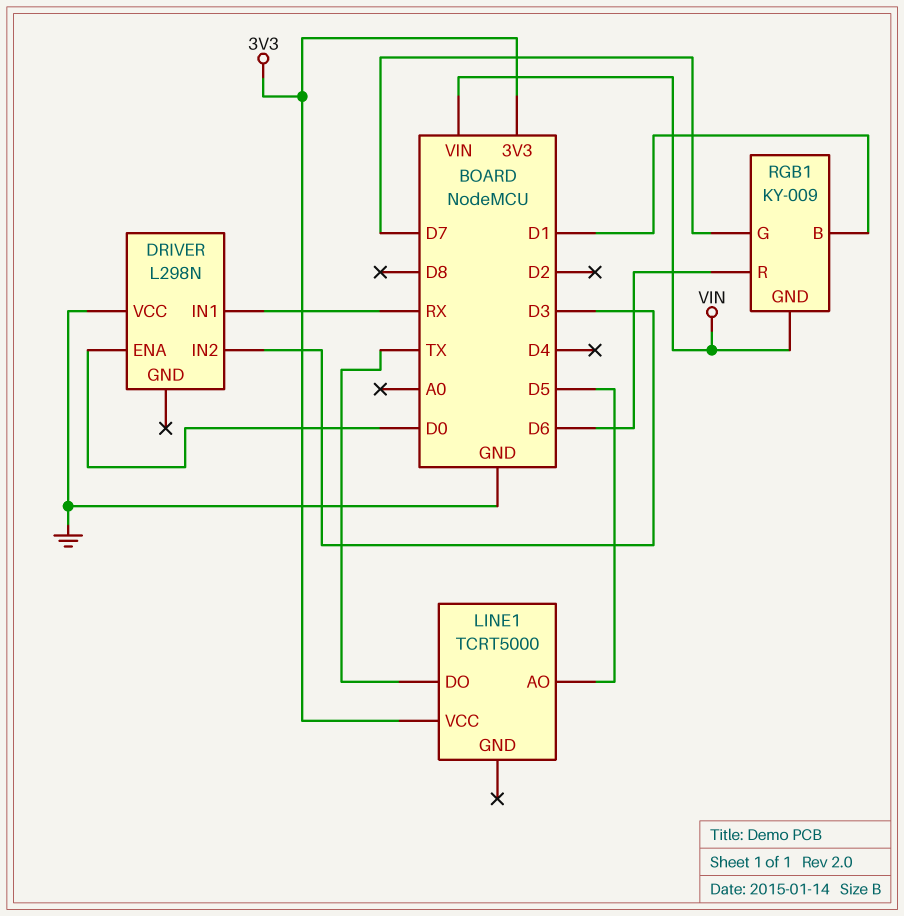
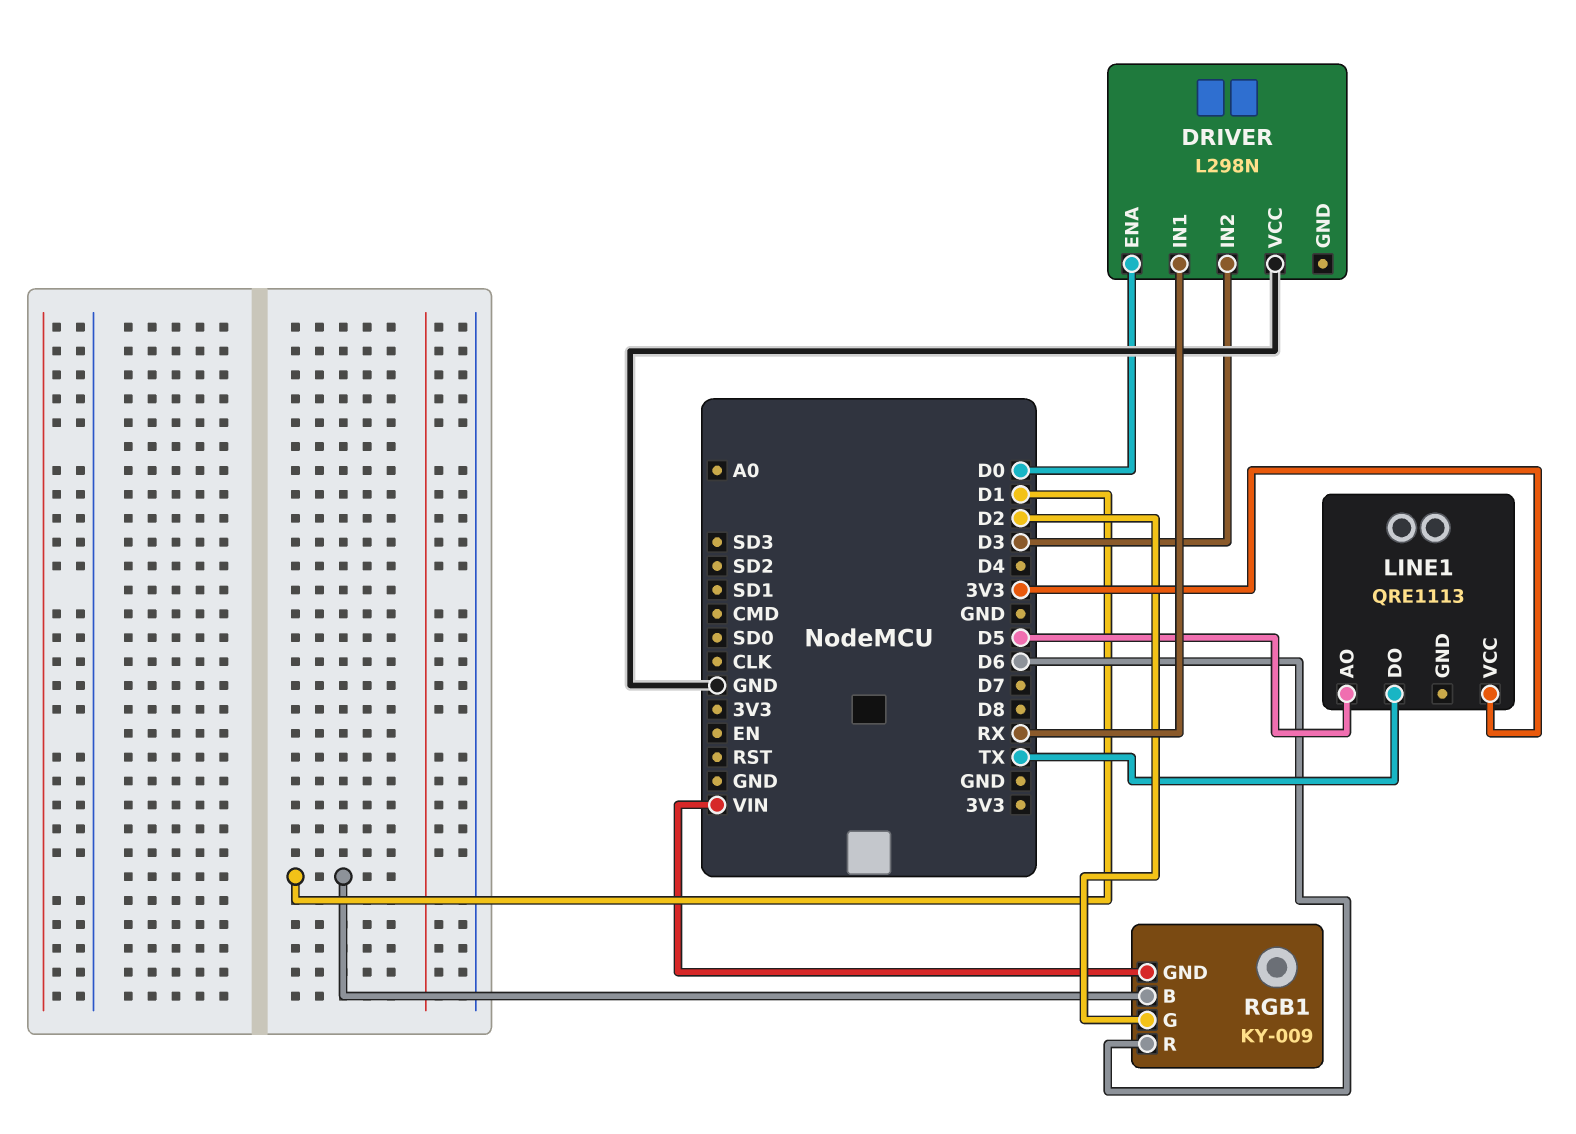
LINE1: TCRT5000 -> QRE1113
RGB1 pin G: D7 -> D2

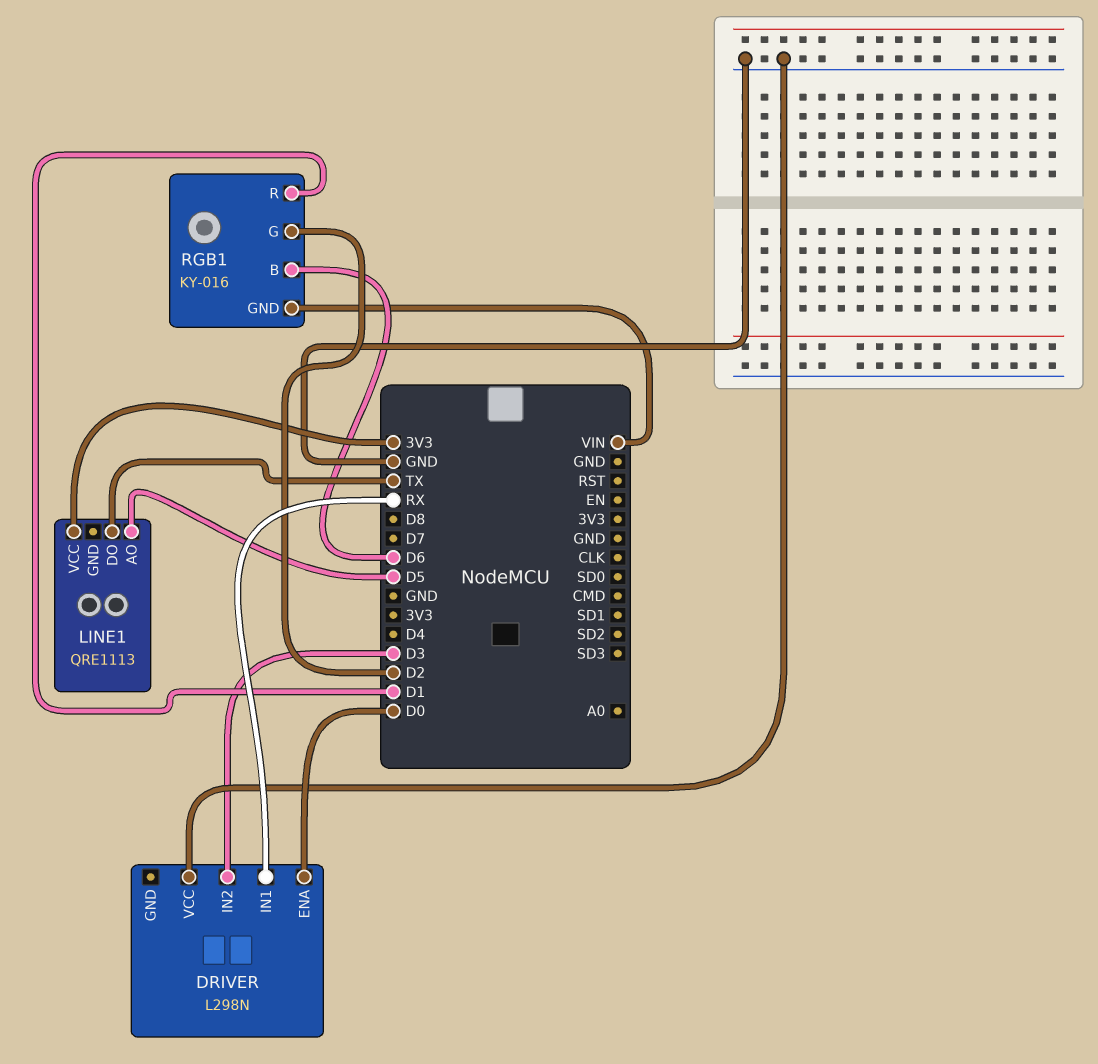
RGB1: KY-009 -> KY-016
RGB1 pin B: D1 -> D6
RGB1 pin R: D6 -> D1

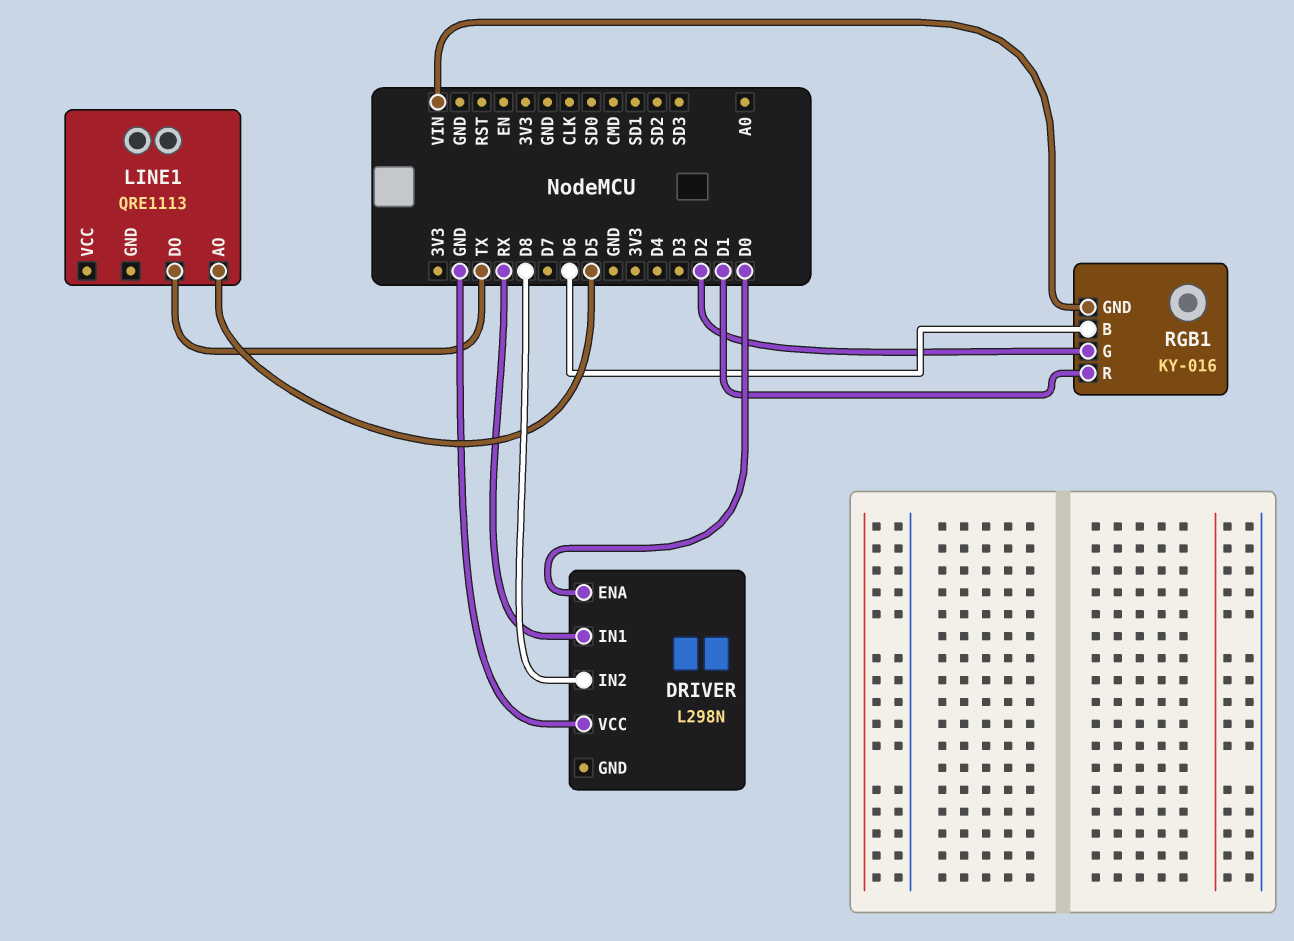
DRIVER pin IN2: D3 -> D8
LINE1 pin VCC: 3V3 -> none

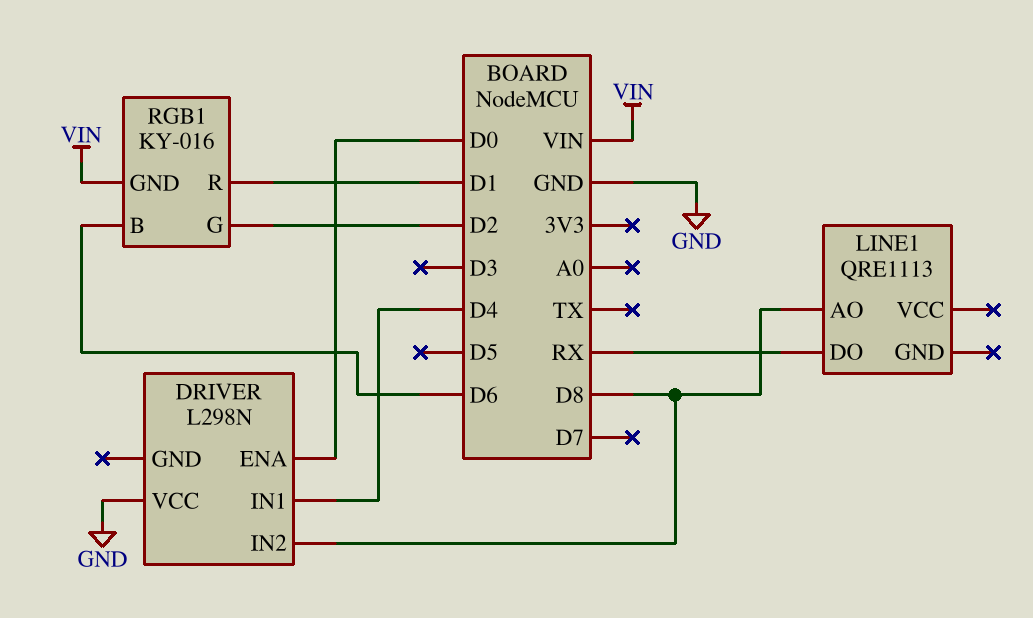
DRIVER pin IN1: RX -> D4
LINE1 pin AO: D5 -> D8
LINE1 pin DO: TX -> RX

